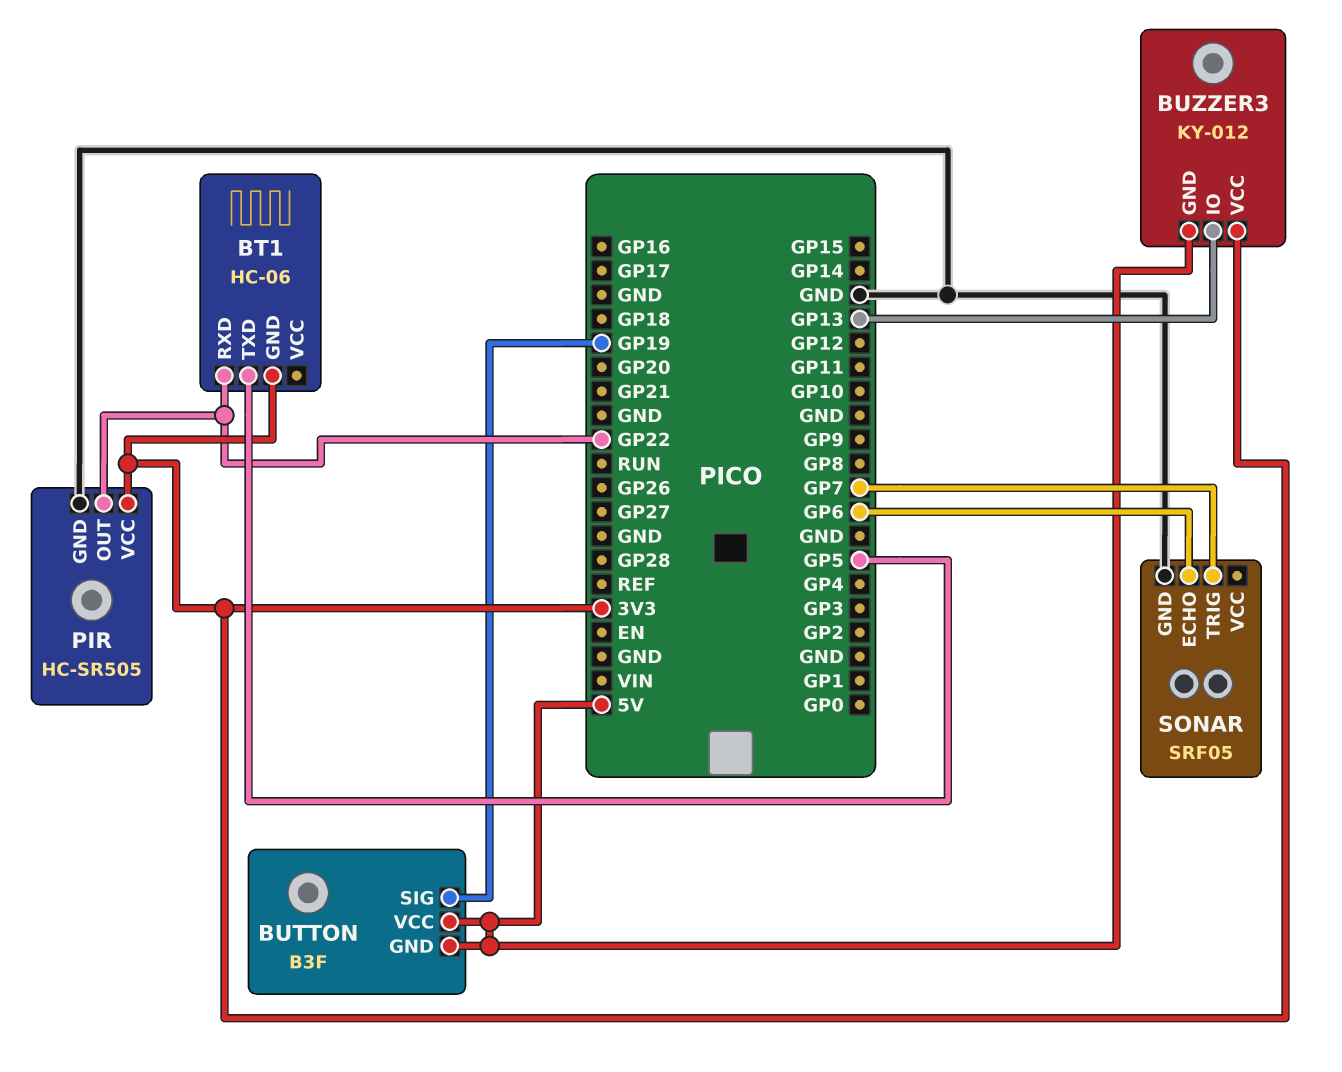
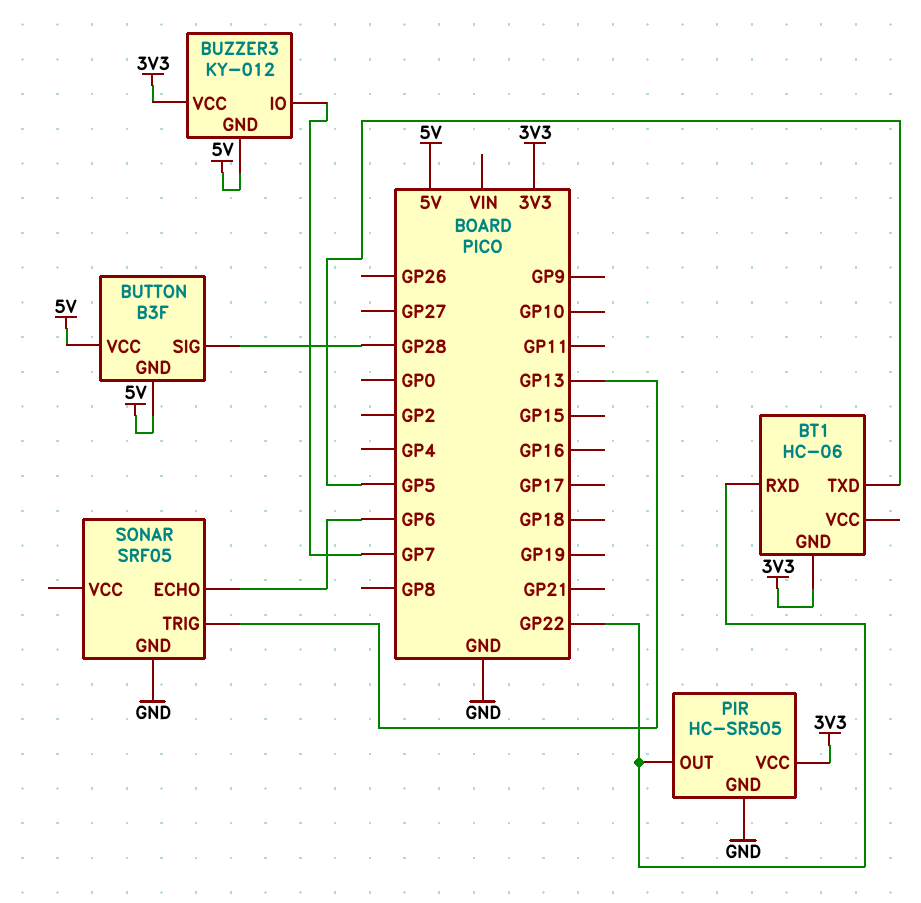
BUTTON pin SIG: GP19 -> GP28
BUZZER3 pin IO: GP13 -> GP7
SONAR pin TRIG: GP7 -> GP13

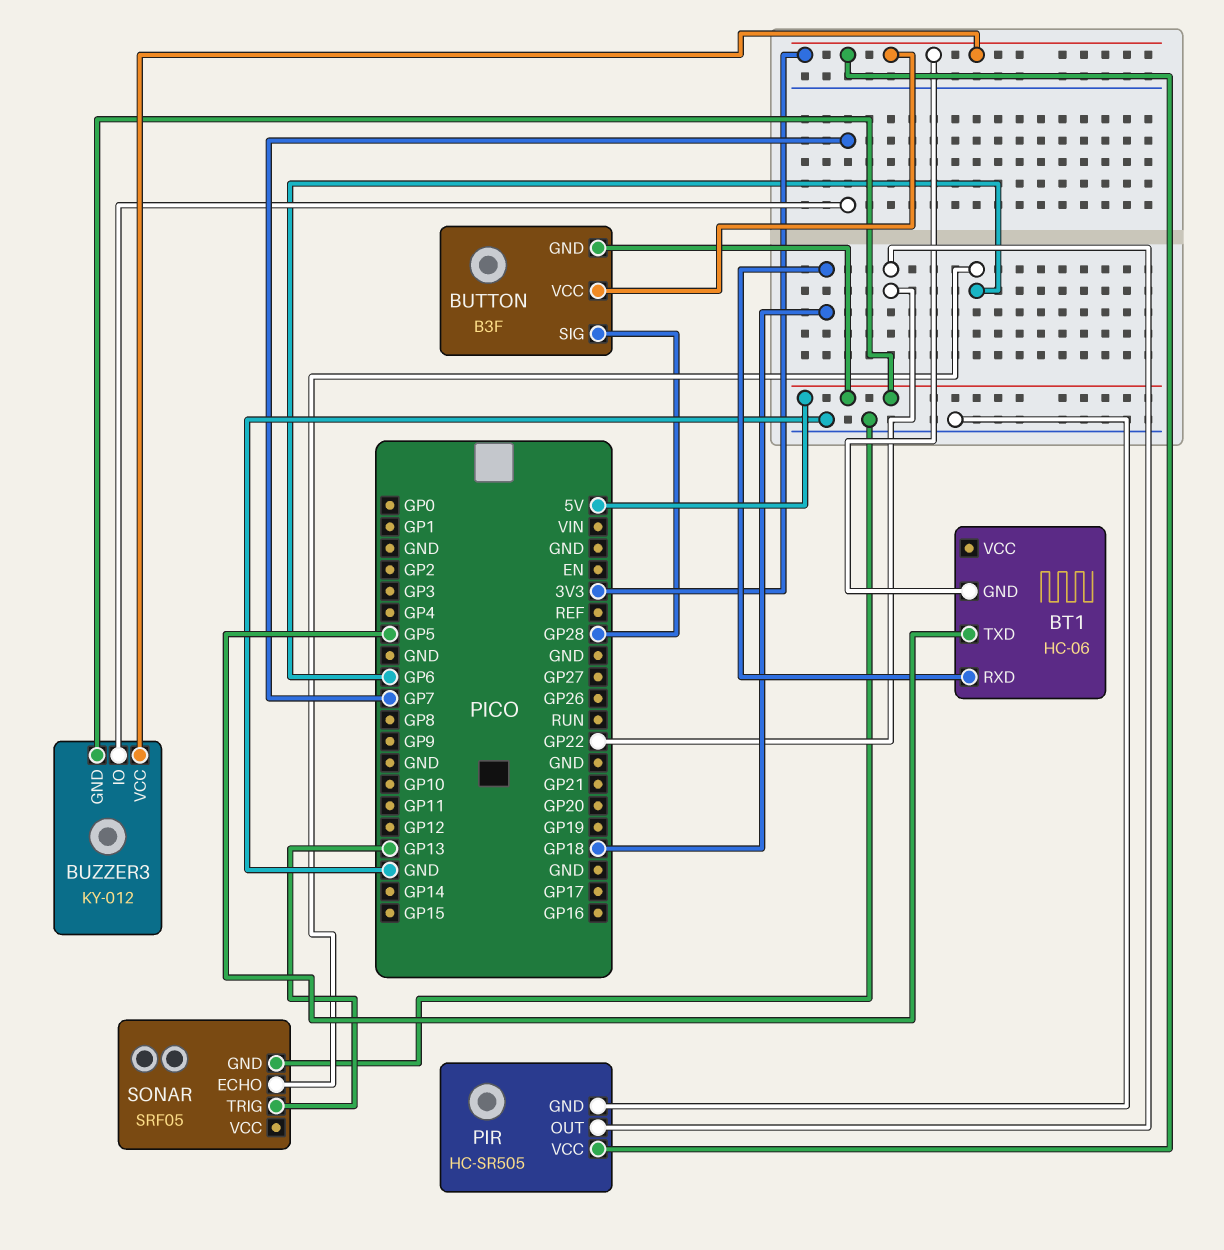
BT1 pin RXD: GP22 -> GP18
BUTTON pin VCC: 5V -> 3V3

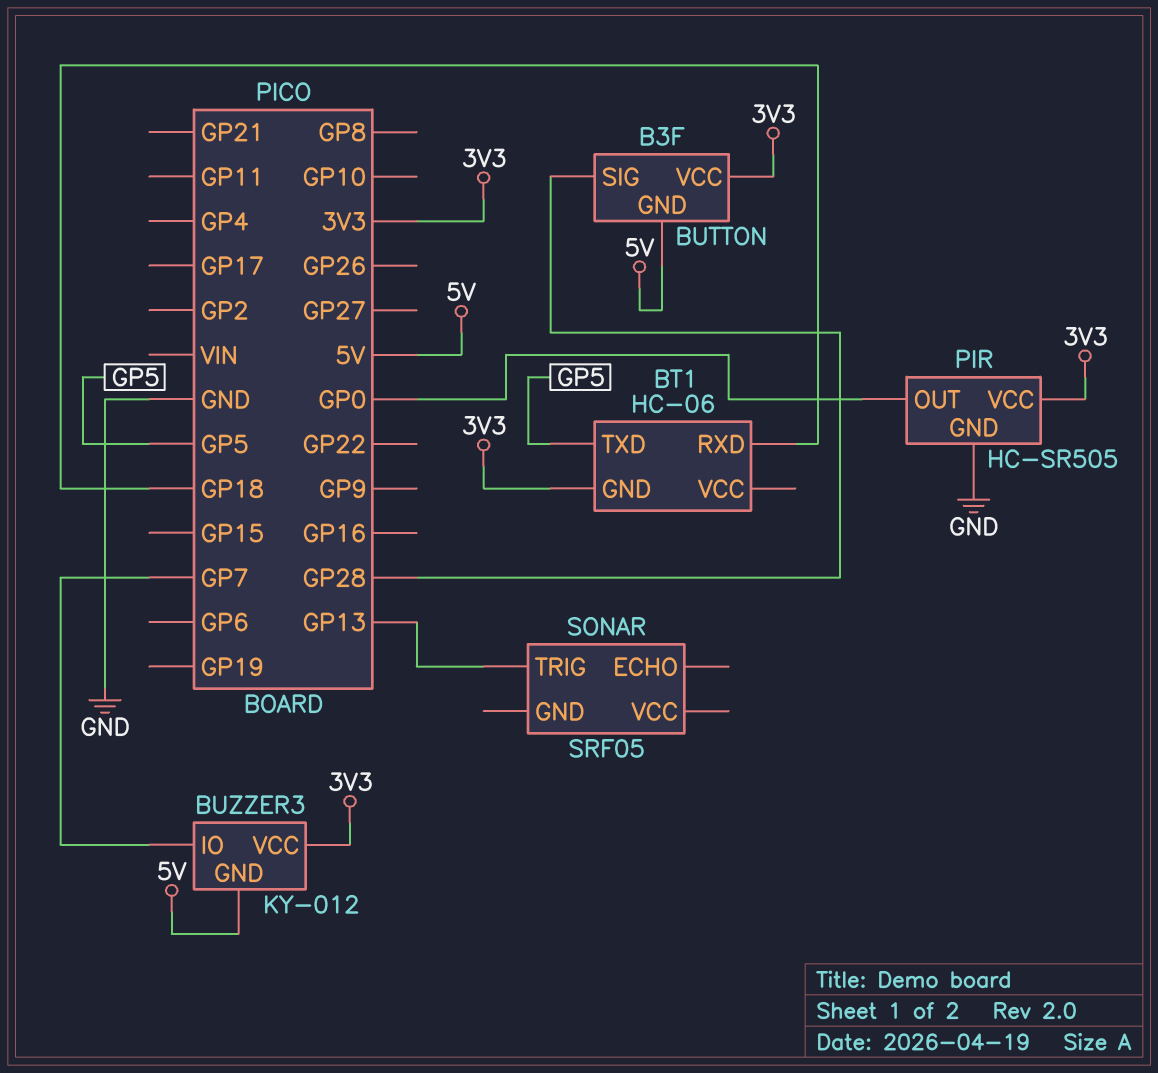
PIR pin OUT: GP22 -> GP0
SONAR pin ECHO: GP6 -> none
SONAR pin GND: GND -> none

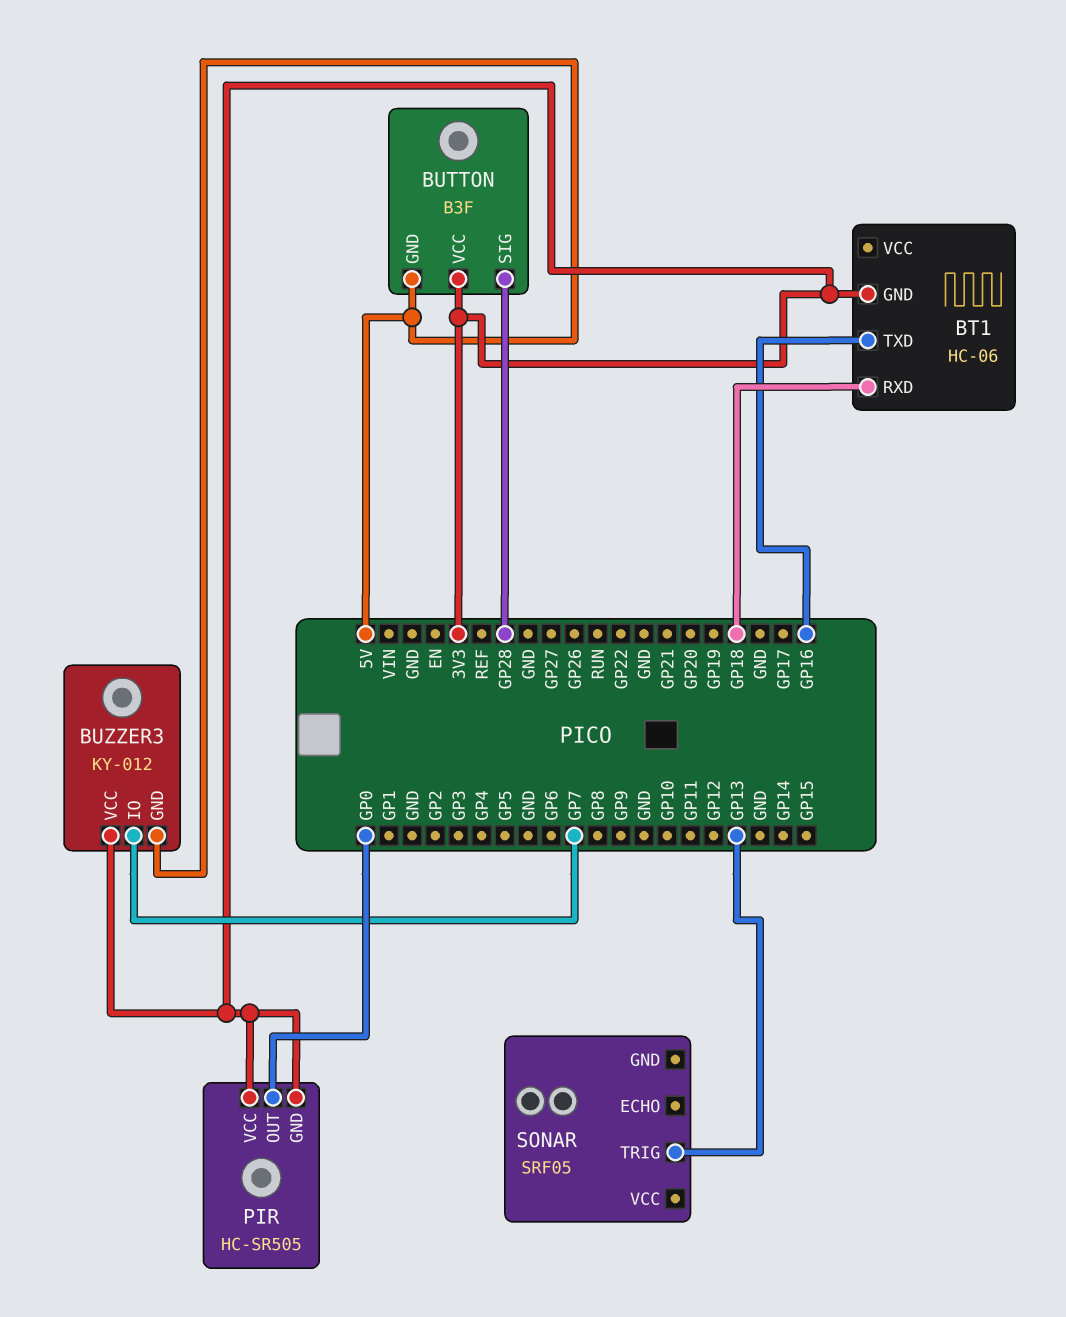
BT1 pin TXD: GP5 -> GP16
PIR pin GND: GND -> 3V3

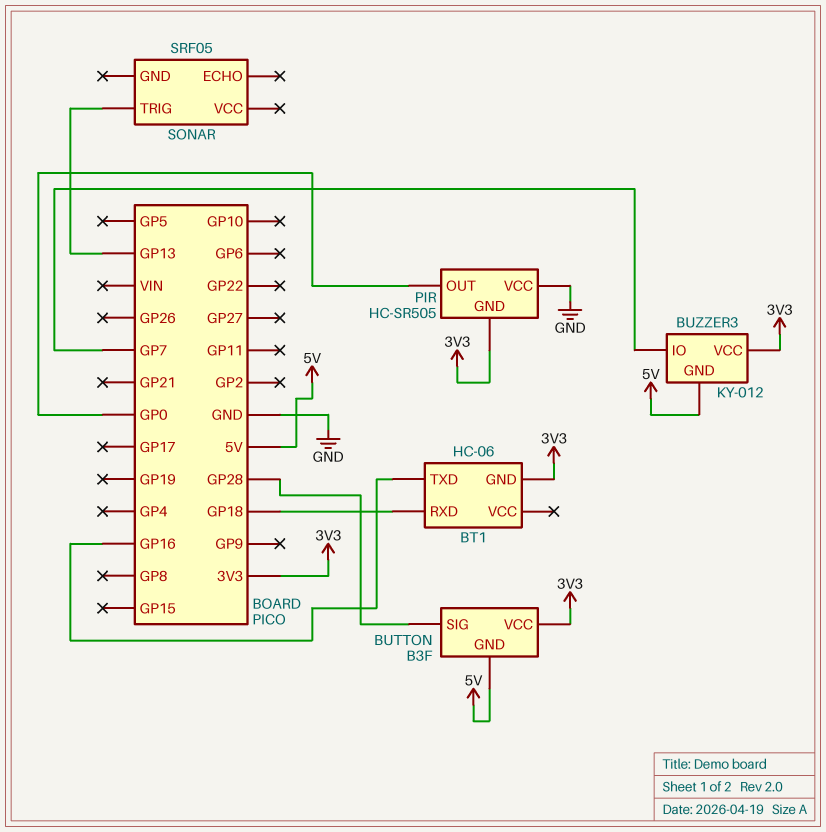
PIR pin VCC: 3V3 -> GND

